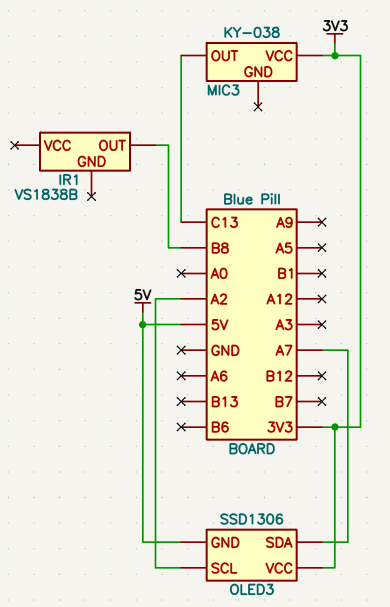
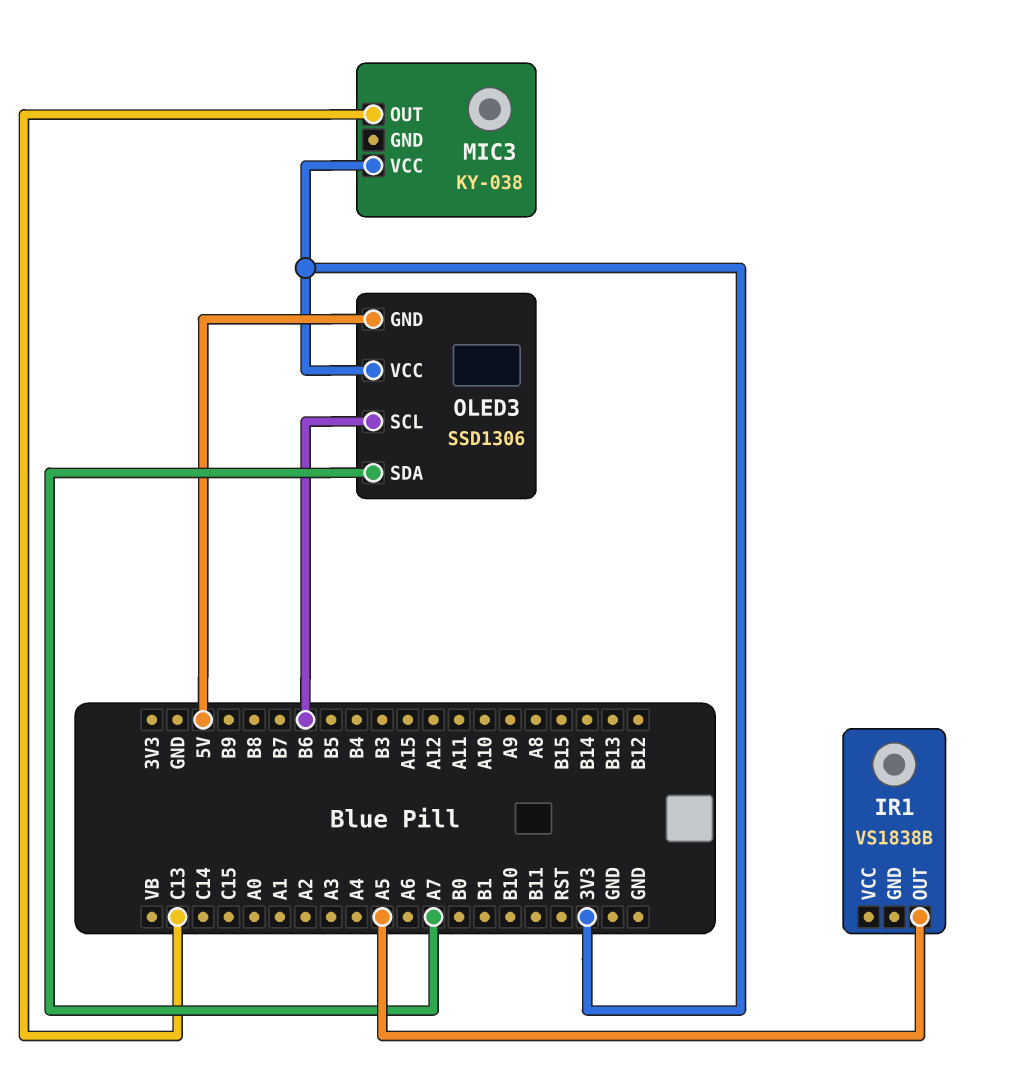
IR1 pin OUT: B8 -> A5
OLED3 pin SCL: A2 -> B6

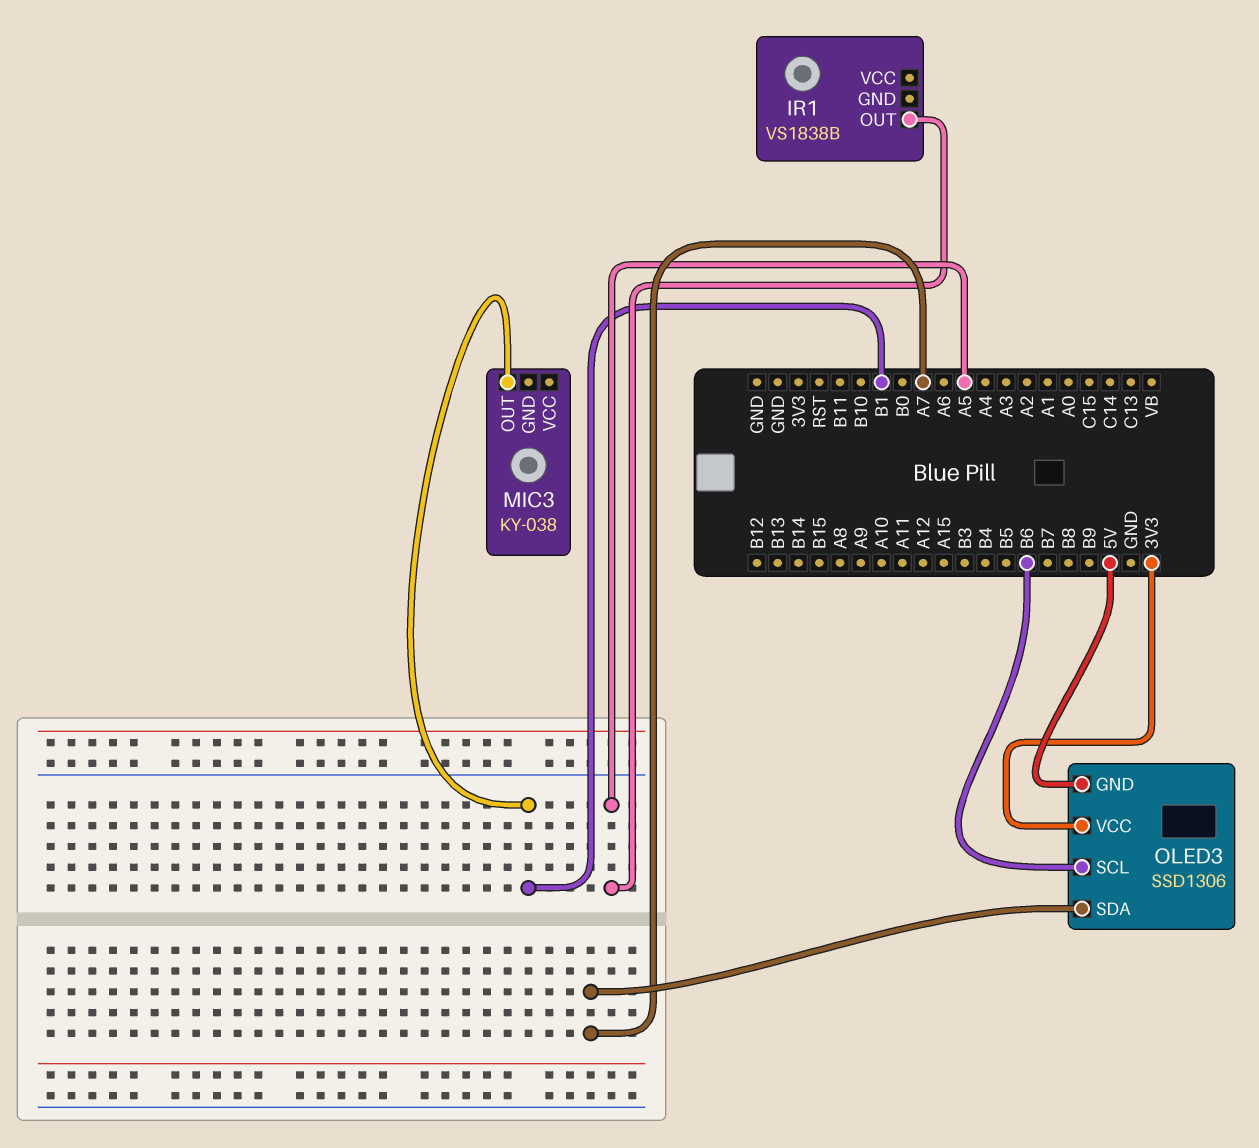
MIC3 pin OUT: C13 -> B1
MIC3 pin VCC: 3V3 -> none

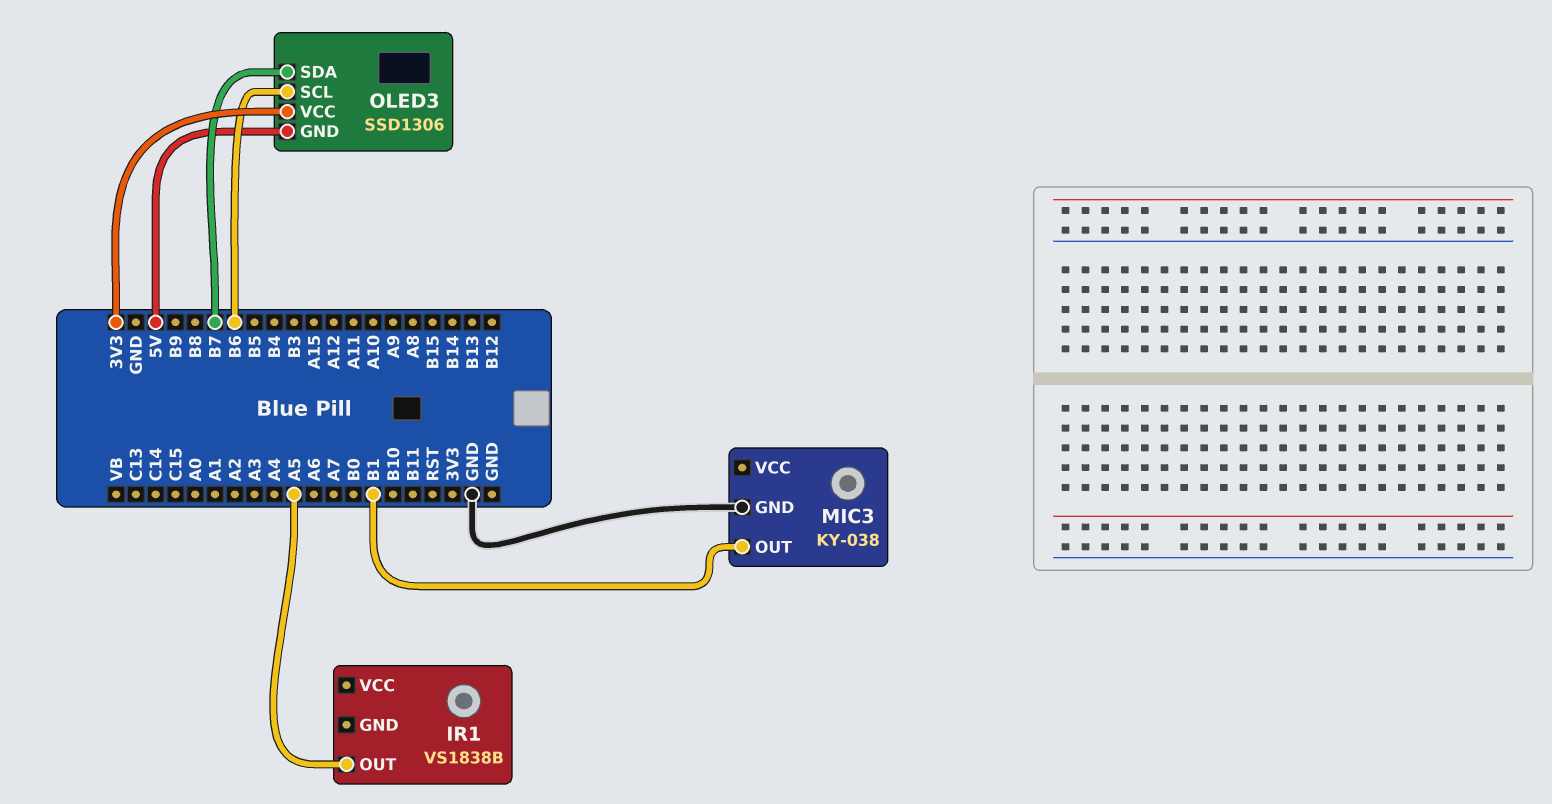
MIC3 pin GND: none -> GND
OLED3 pin SDA: A7 -> B7

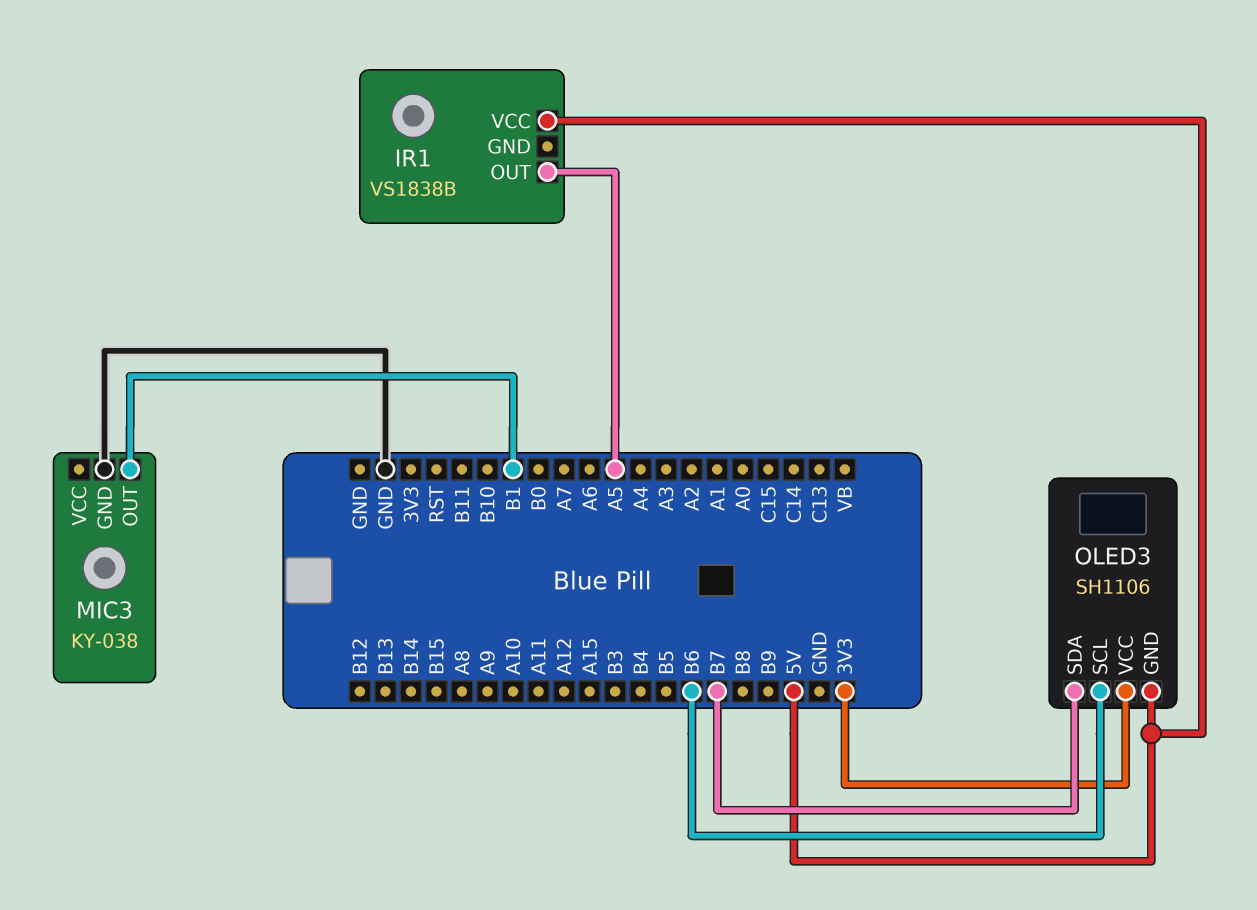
IR1 pin VCC: none -> 5V
OLED3: SSD1306 -> SH1106

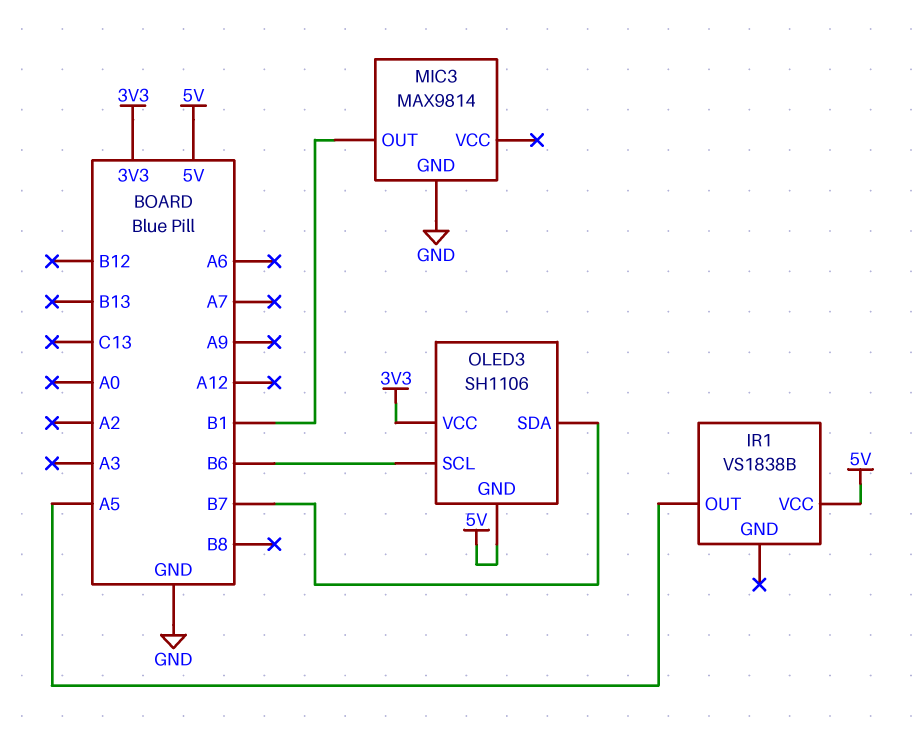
MIC3: KY-038 -> MAX9814

